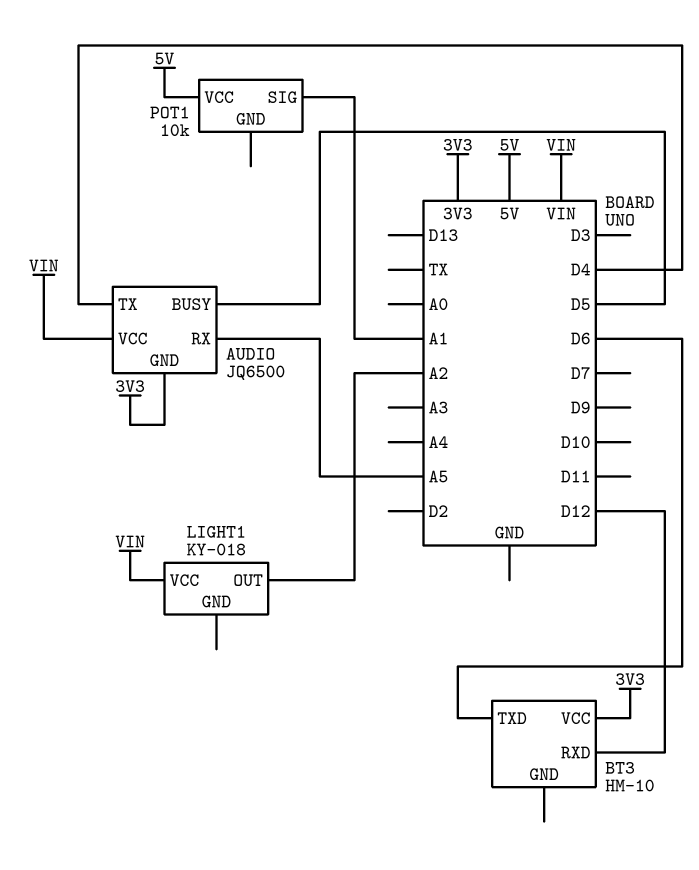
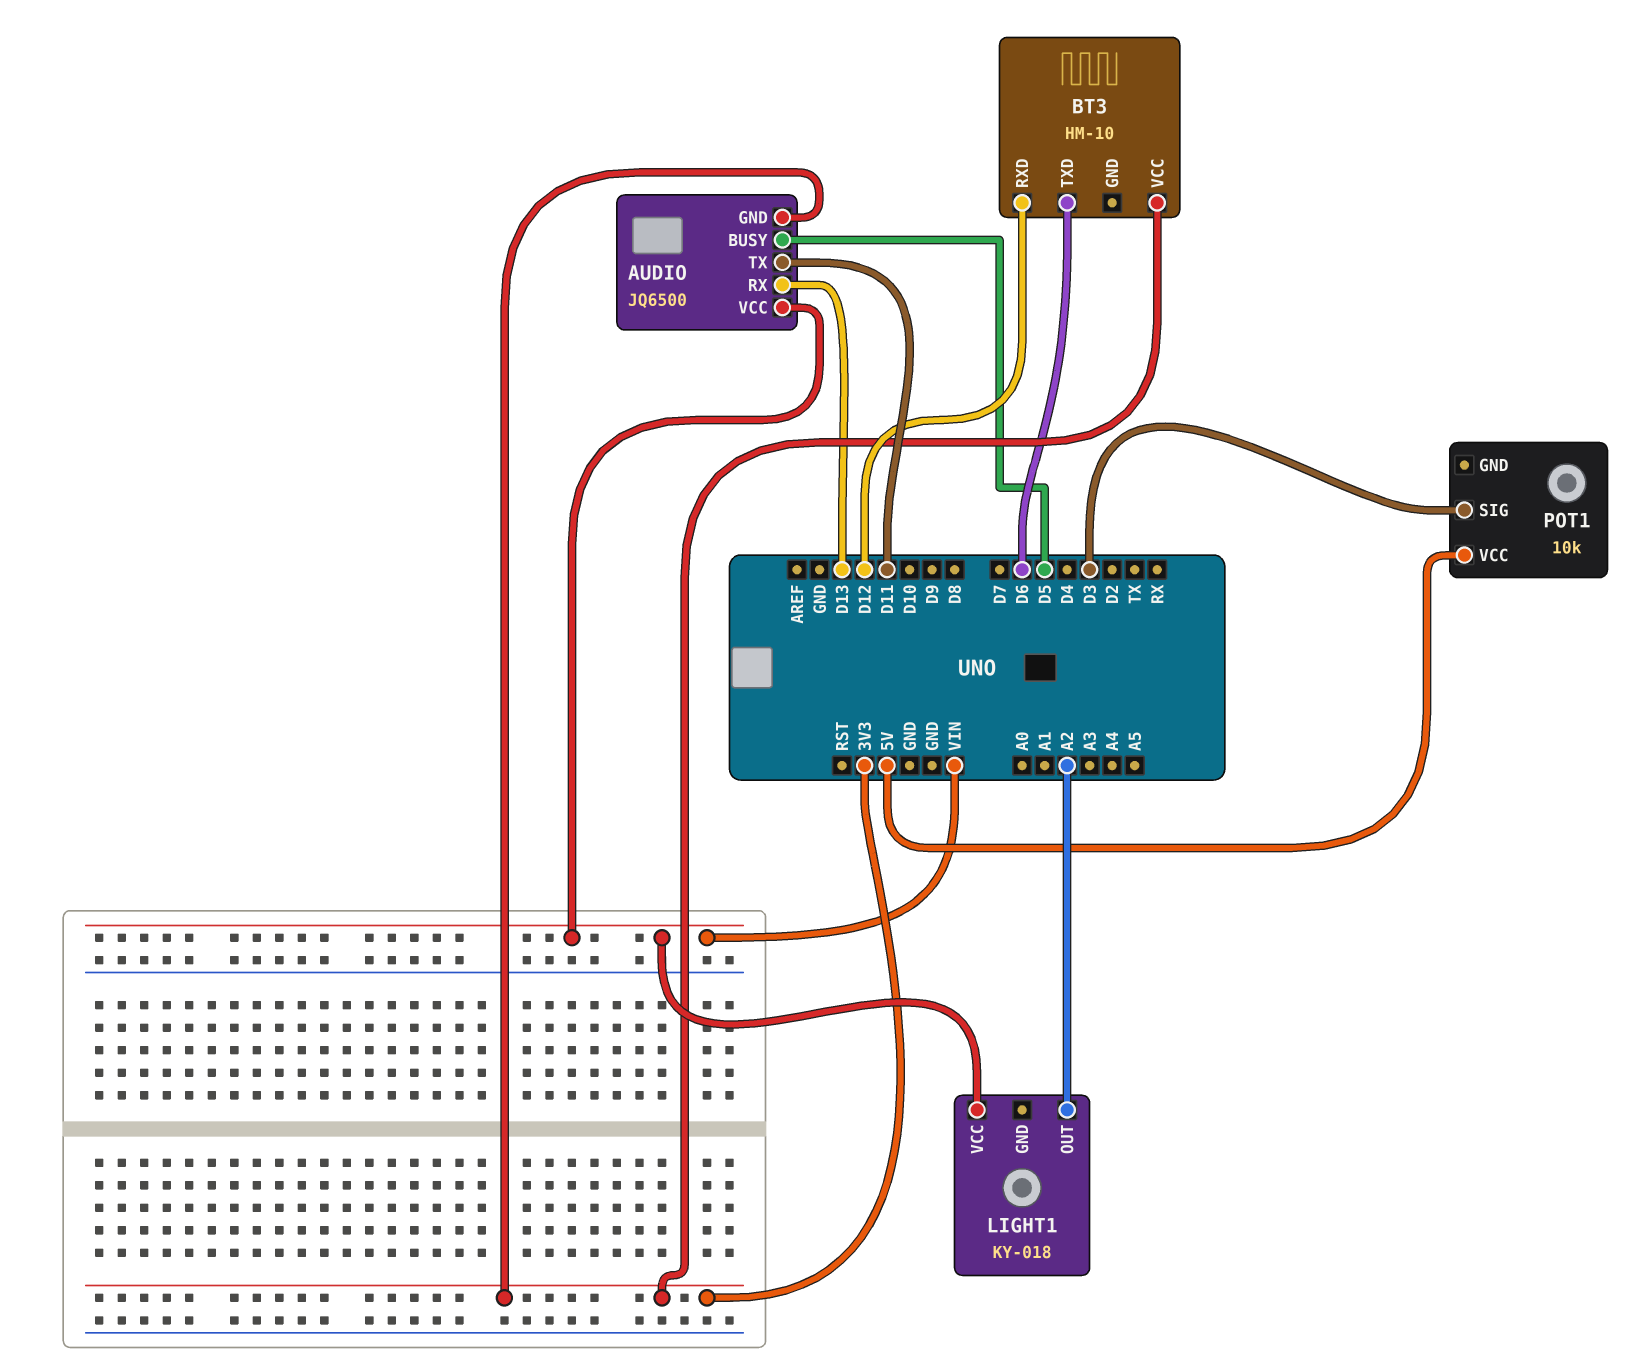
AUDIO pin RX: A5 -> D13
AUDIO pin TX: D4 -> D11
POT1 pin SIG: A1 -> D3

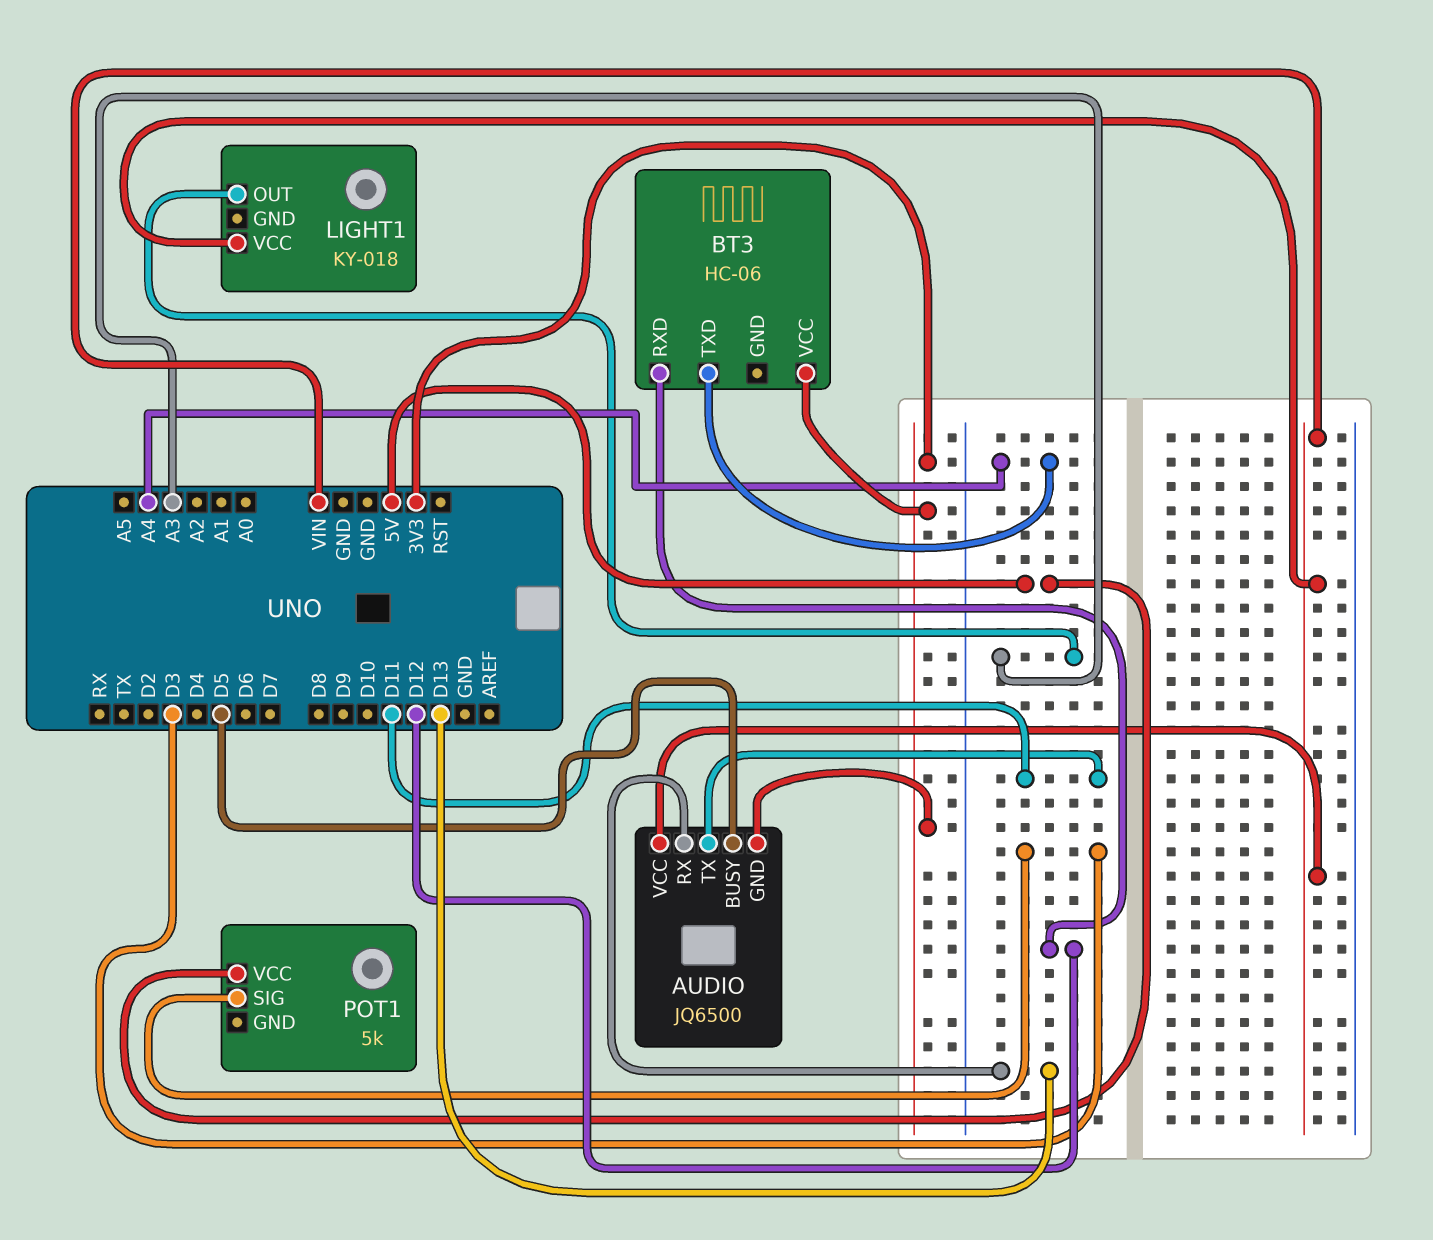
BT3: HM-10 -> HC-06
BT3 pin TXD: D6 -> A4
LIGHT1 pin OUT: A2 -> A3
POT1: 10k -> 5k

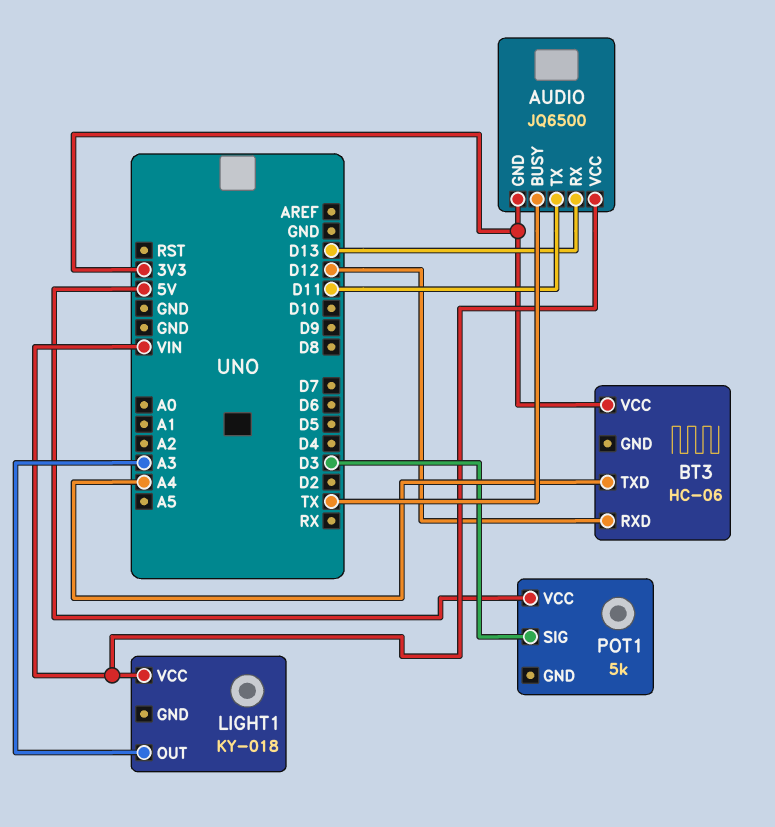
AUDIO pin BUSY: D5 -> TX

